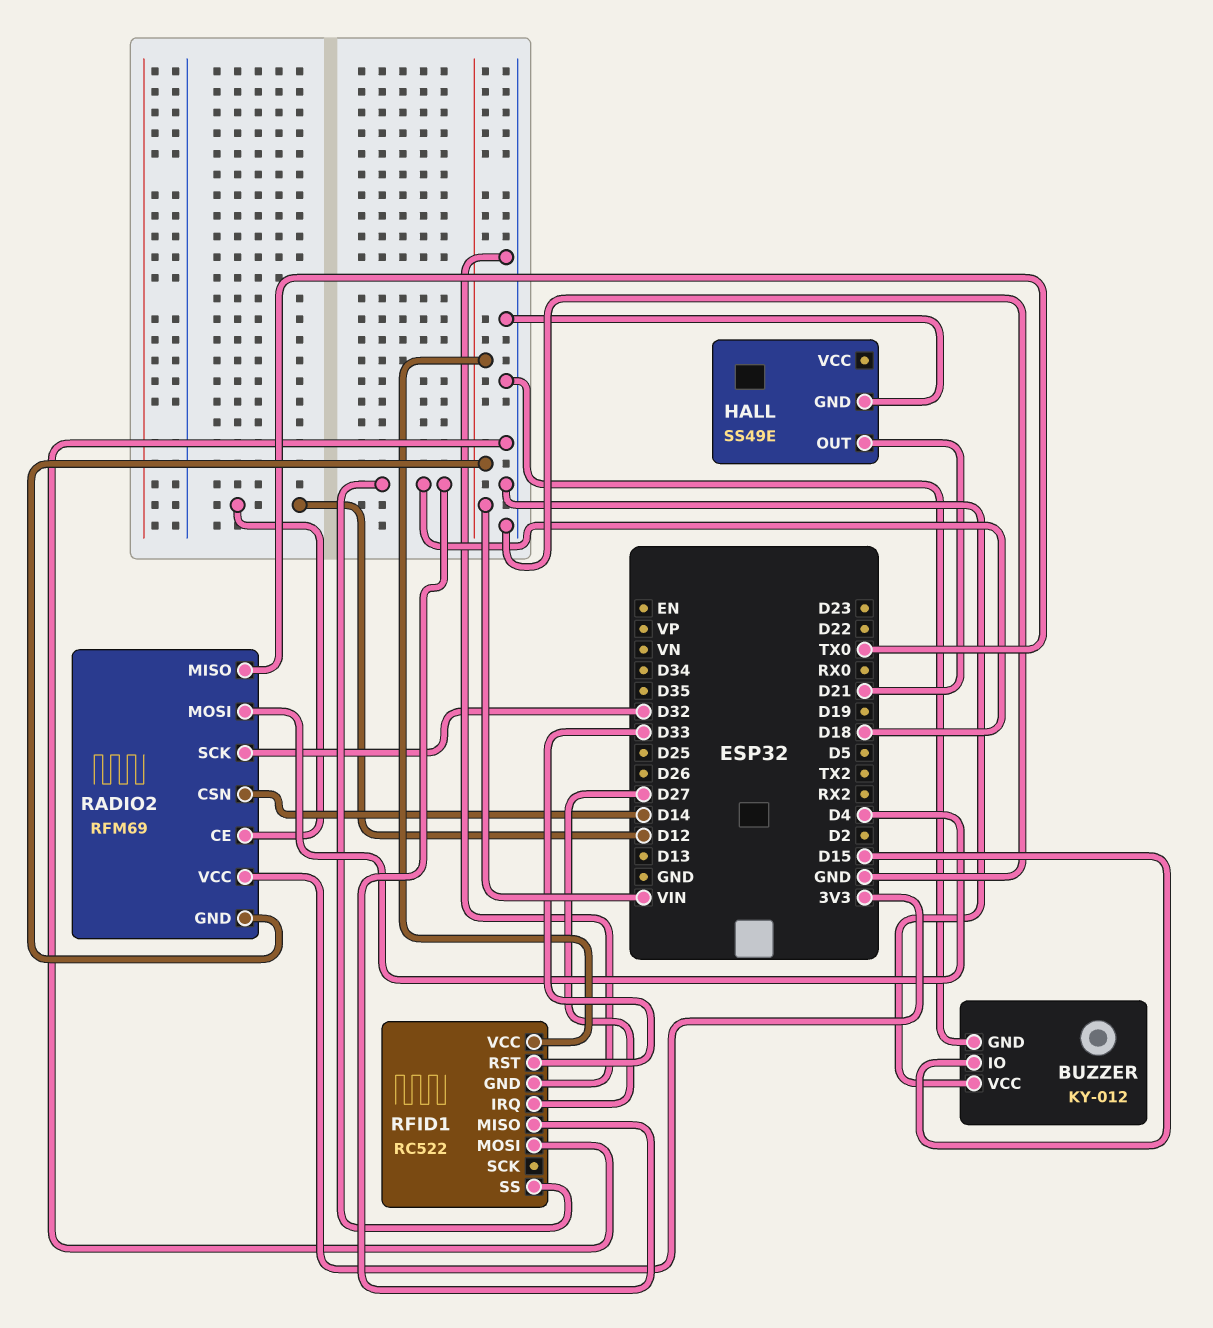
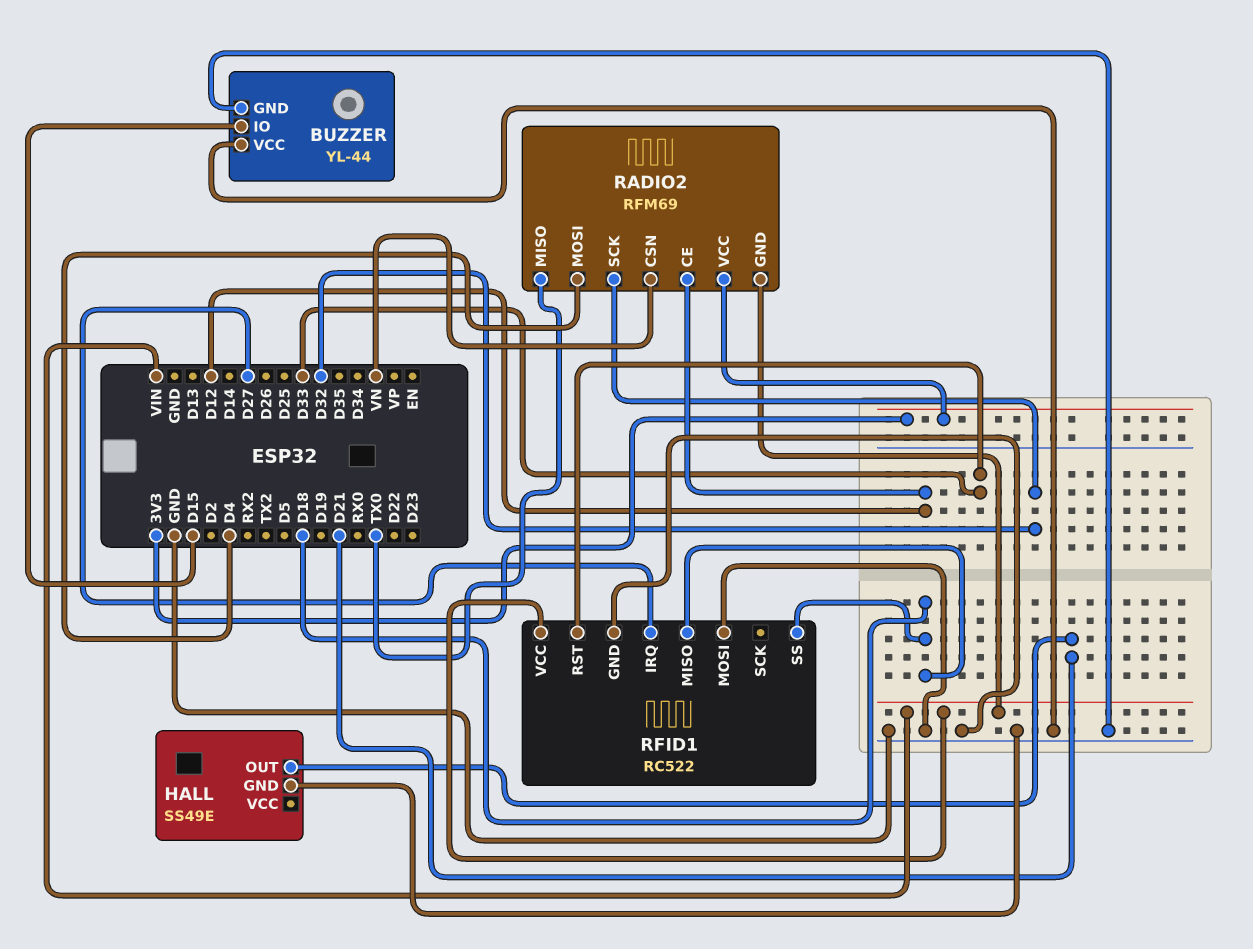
BUZZER: KY-012 -> YL-44
RADIO2 pin CSN: D14 -> VN

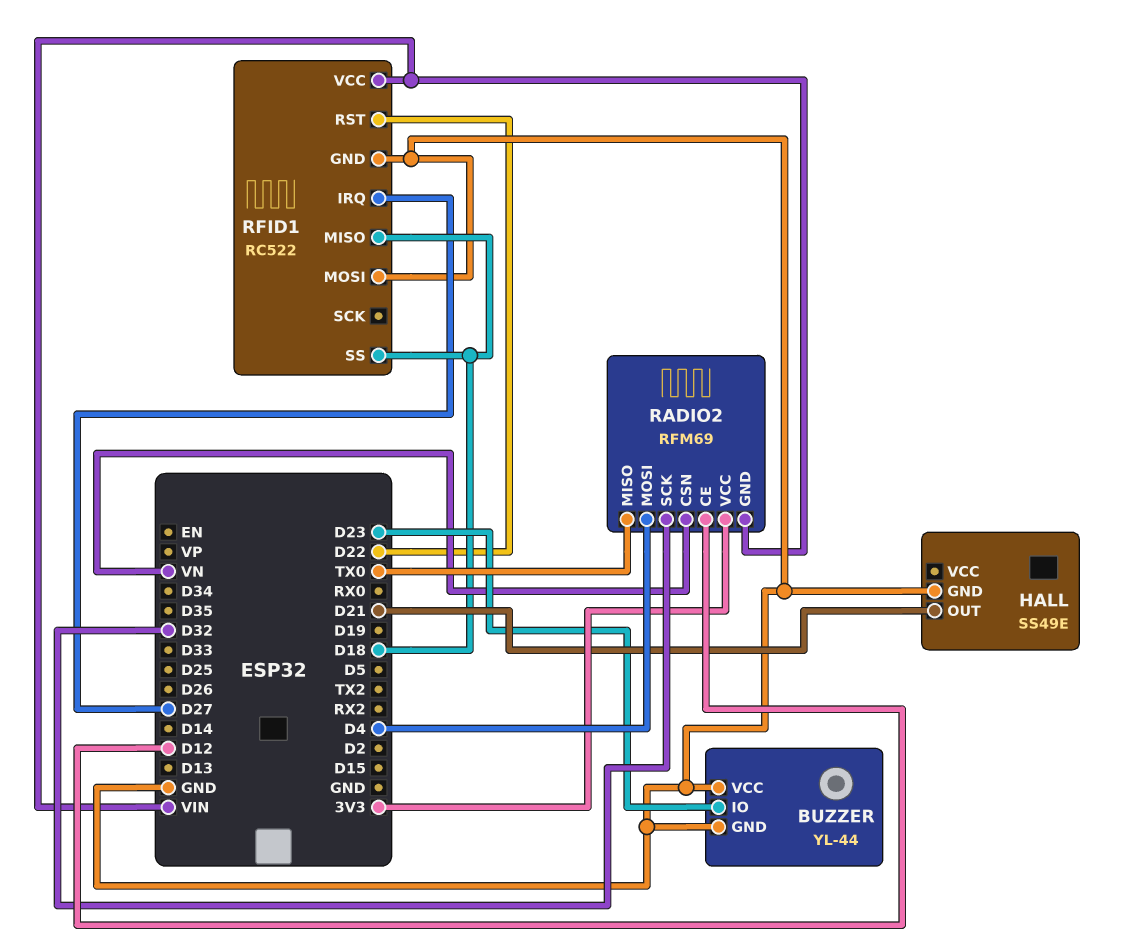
BUZZER pin IO: D15 -> D23
RFID1 pin RST: D33 -> D22

